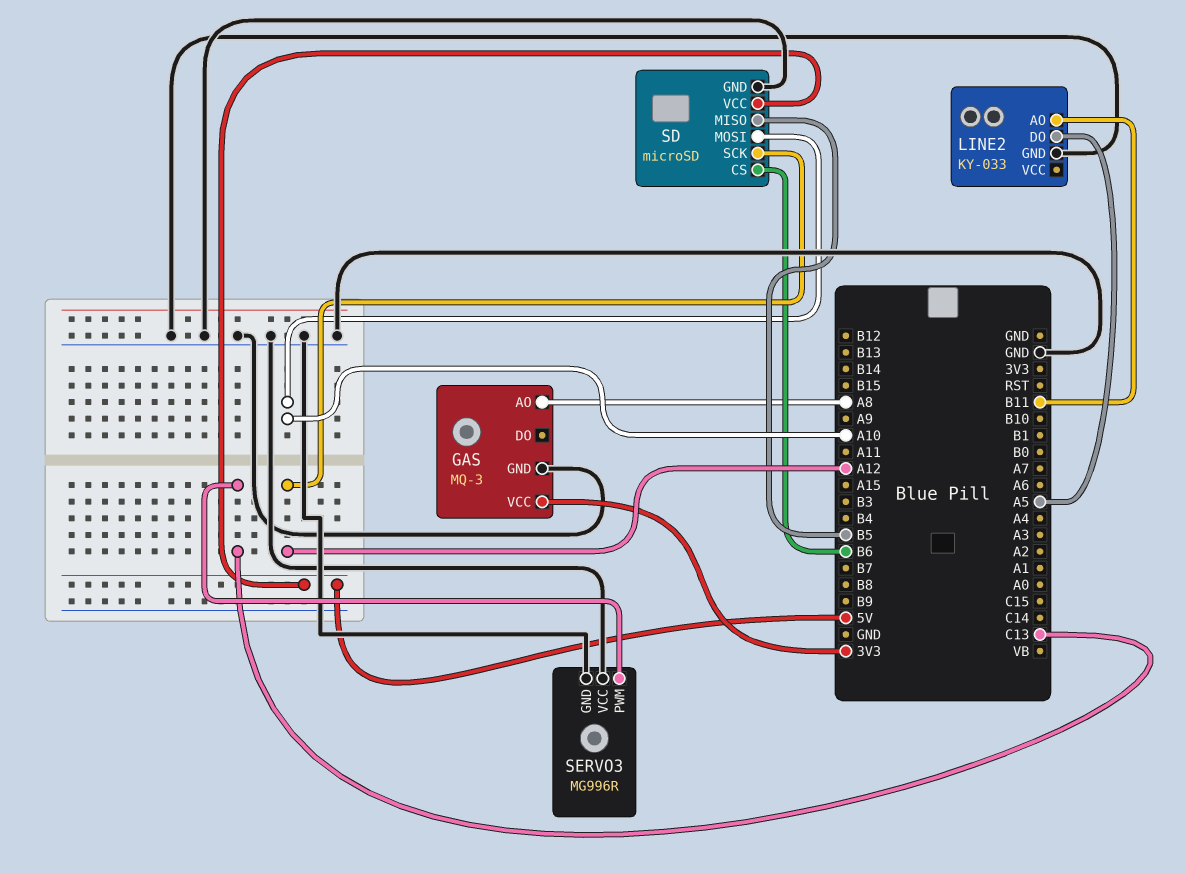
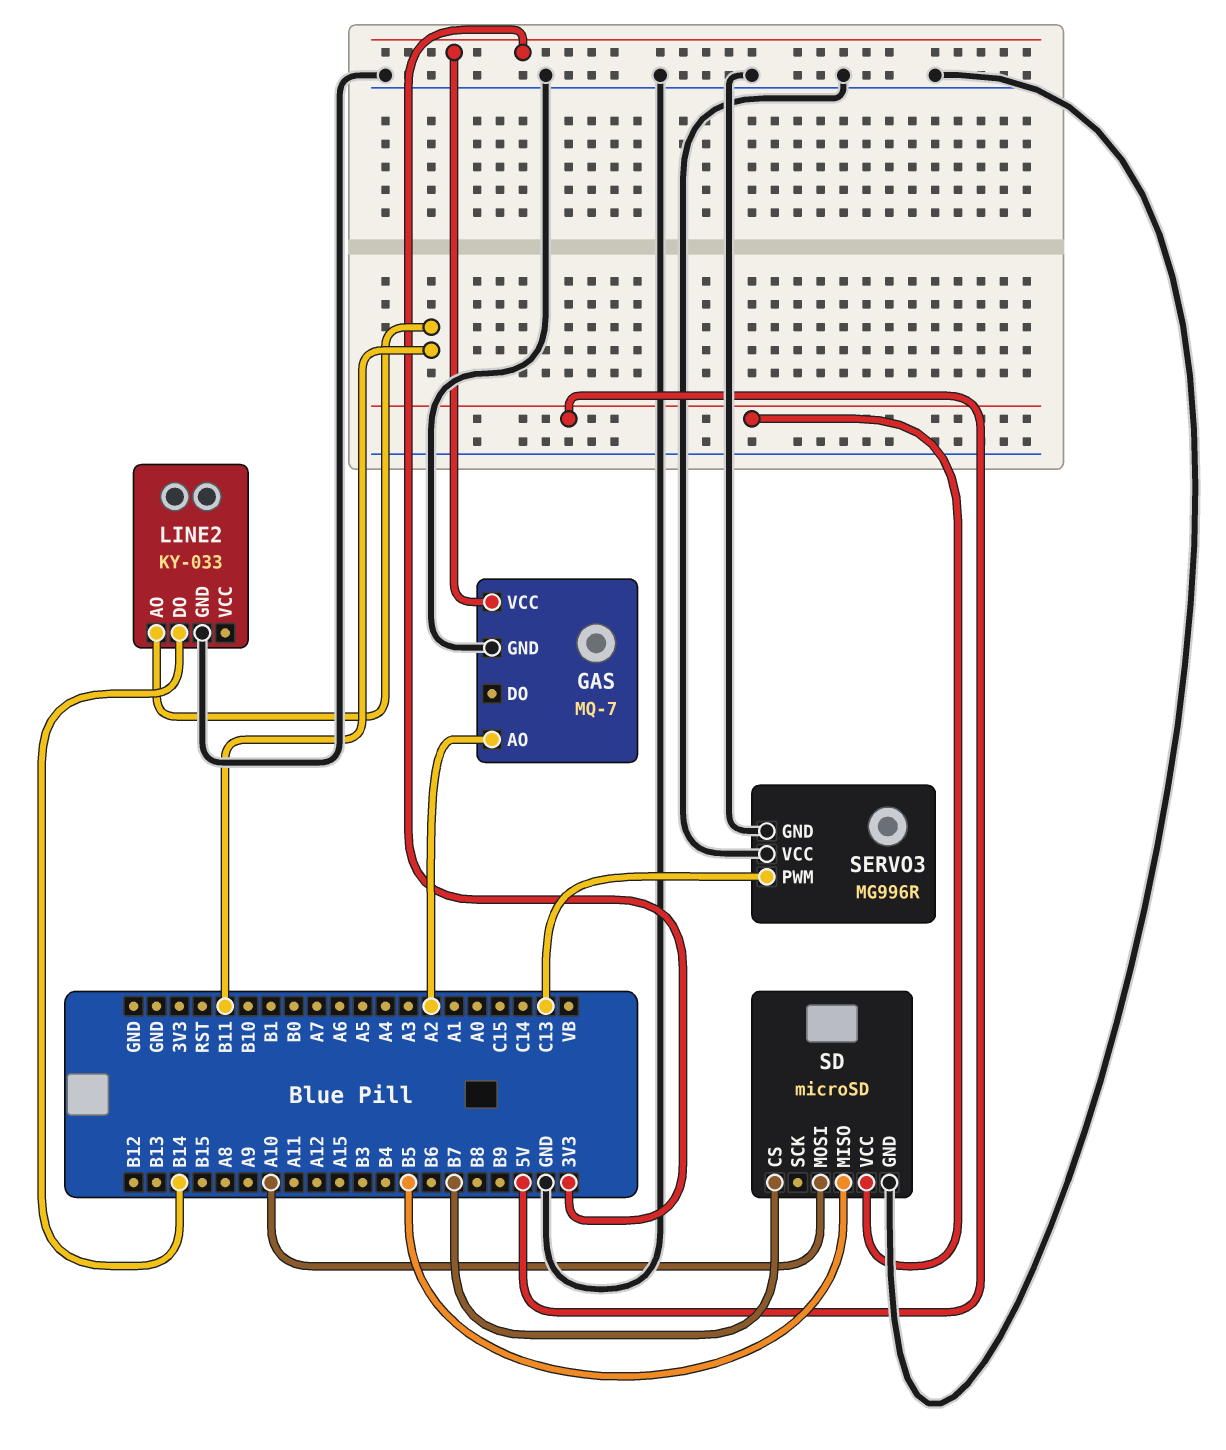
GAS: MQ-3 -> MQ-7
GAS pin AO: A8 -> A2
LINE2 pin DO: A5 -> B14
SD pin CS: B6 -> B7
SD pin SCK: A12 -> none

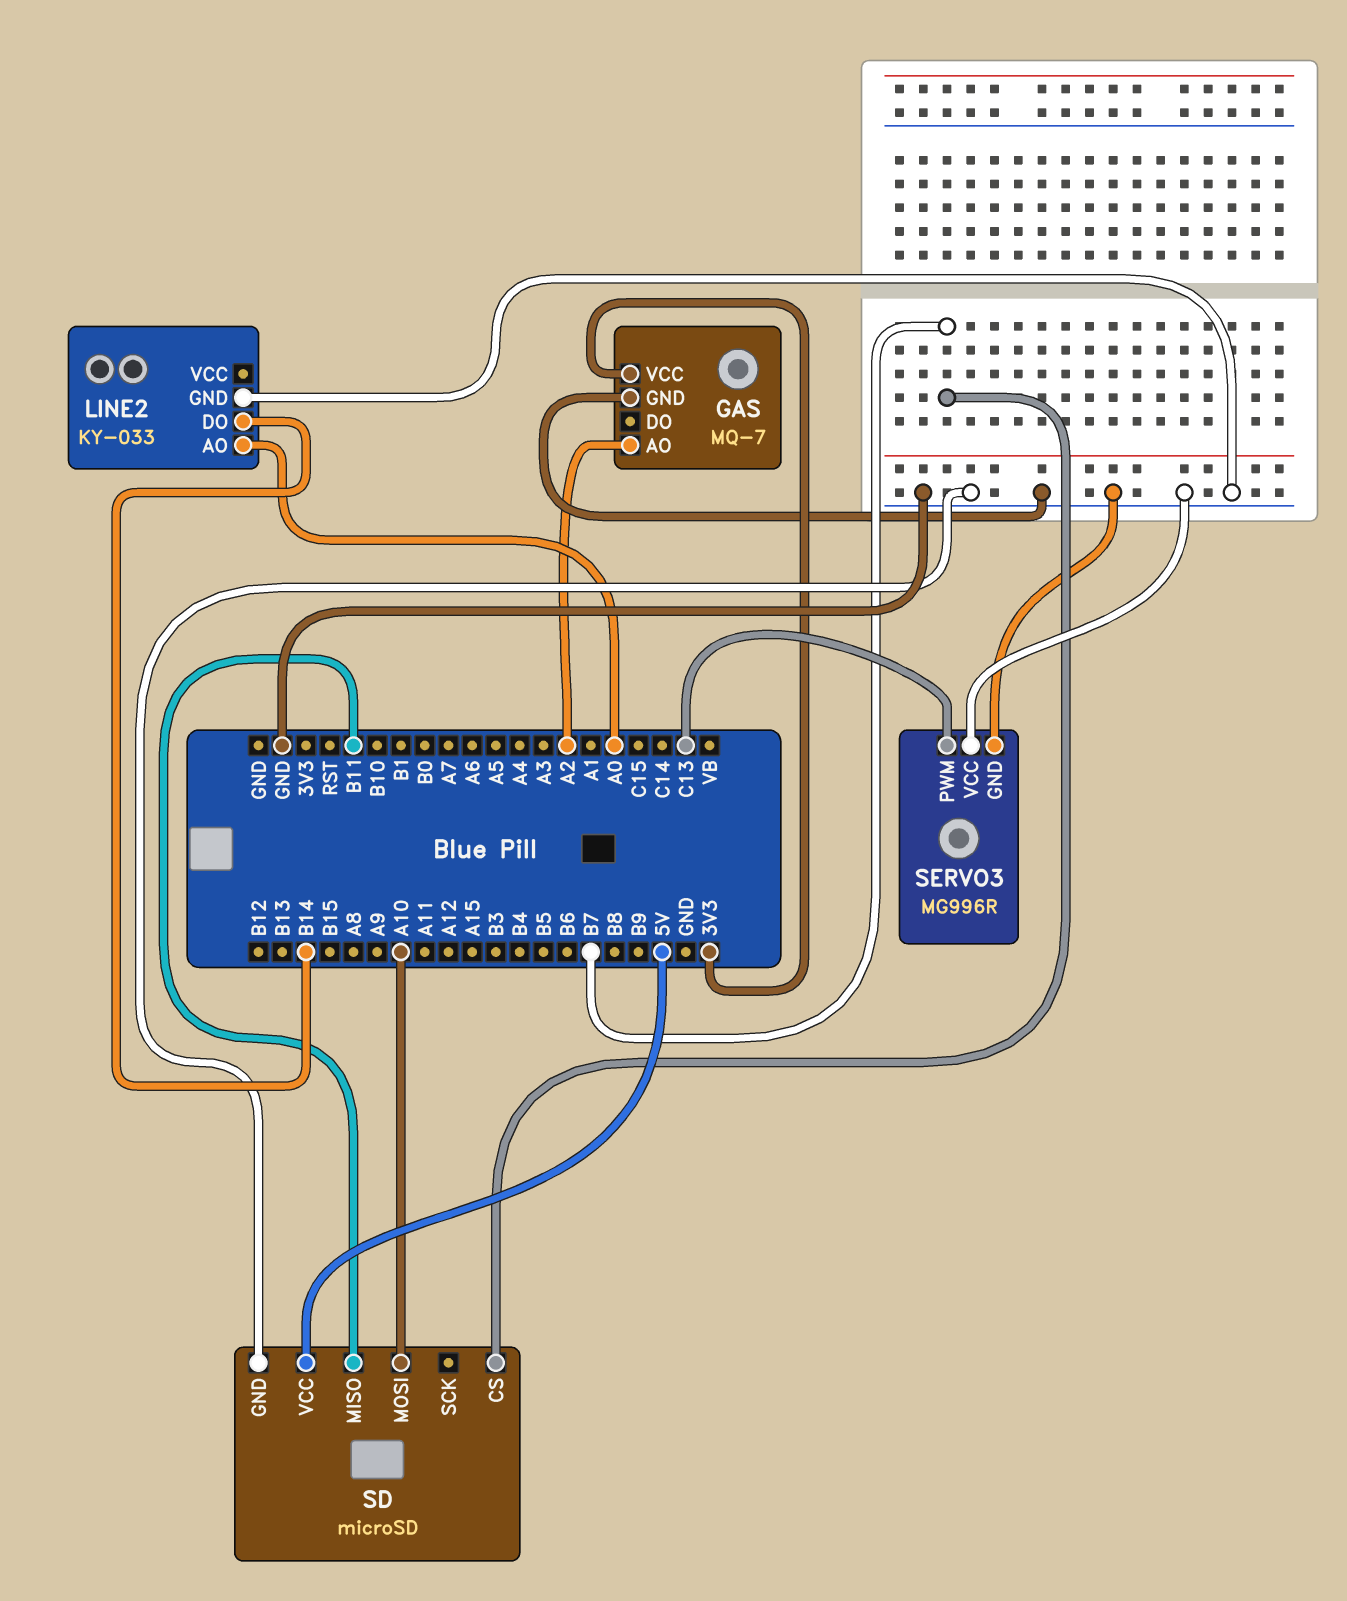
LINE2 pin AO: B11 -> A0
SD pin MISO: B5 -> B11

